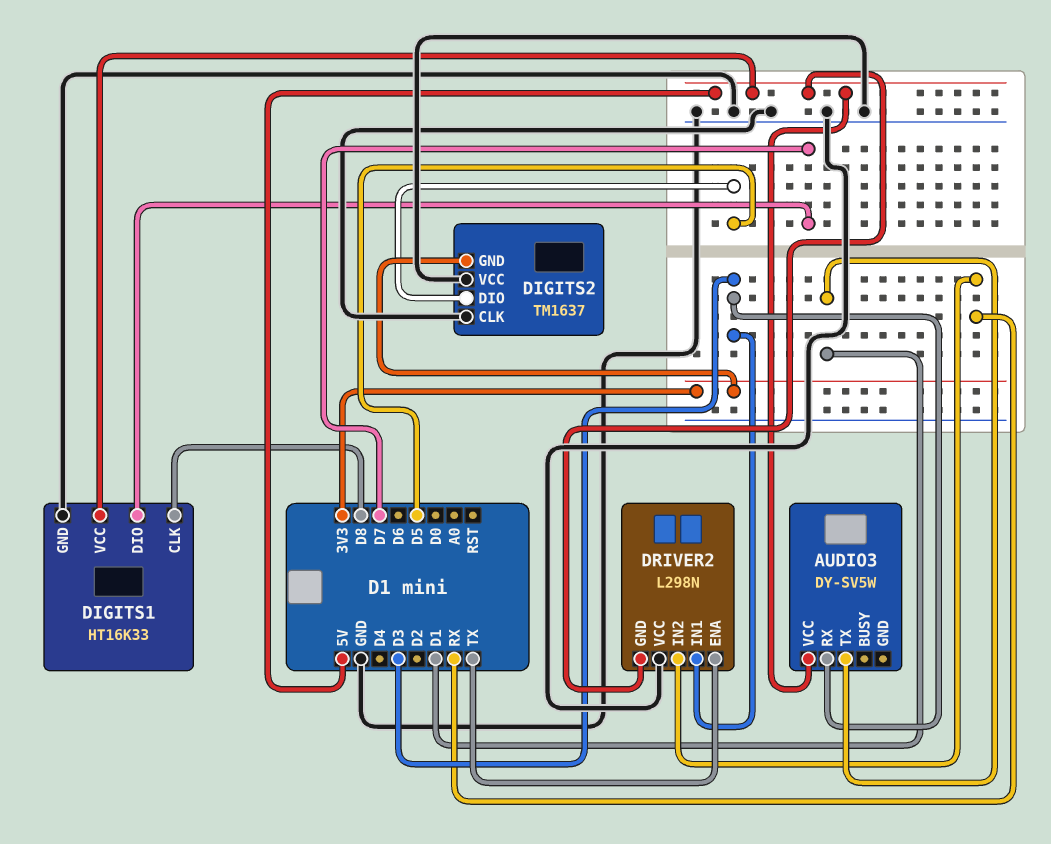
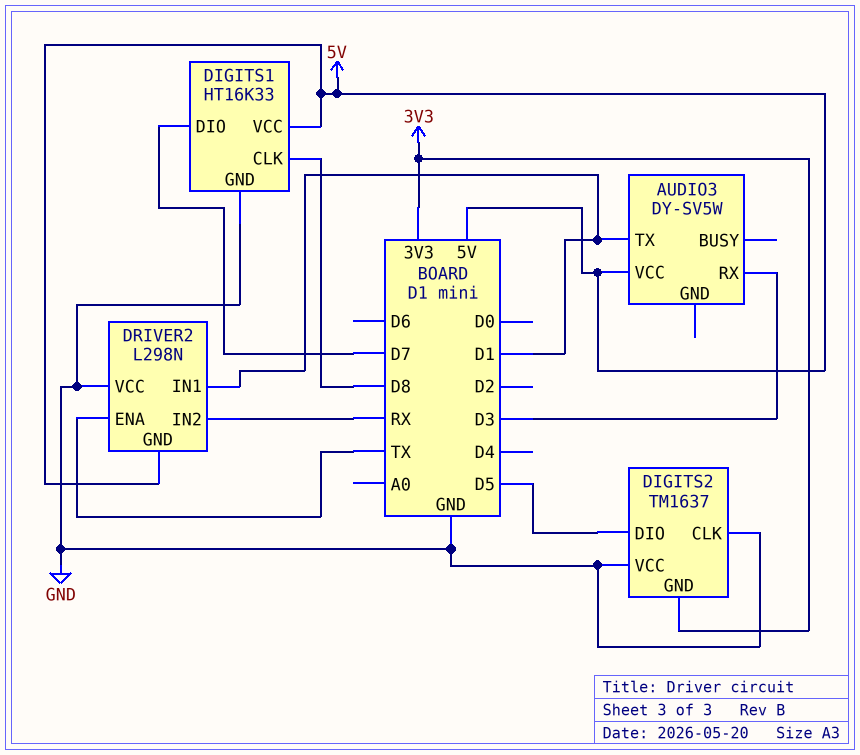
DRIVER2 pin IN1: D3 -> D1

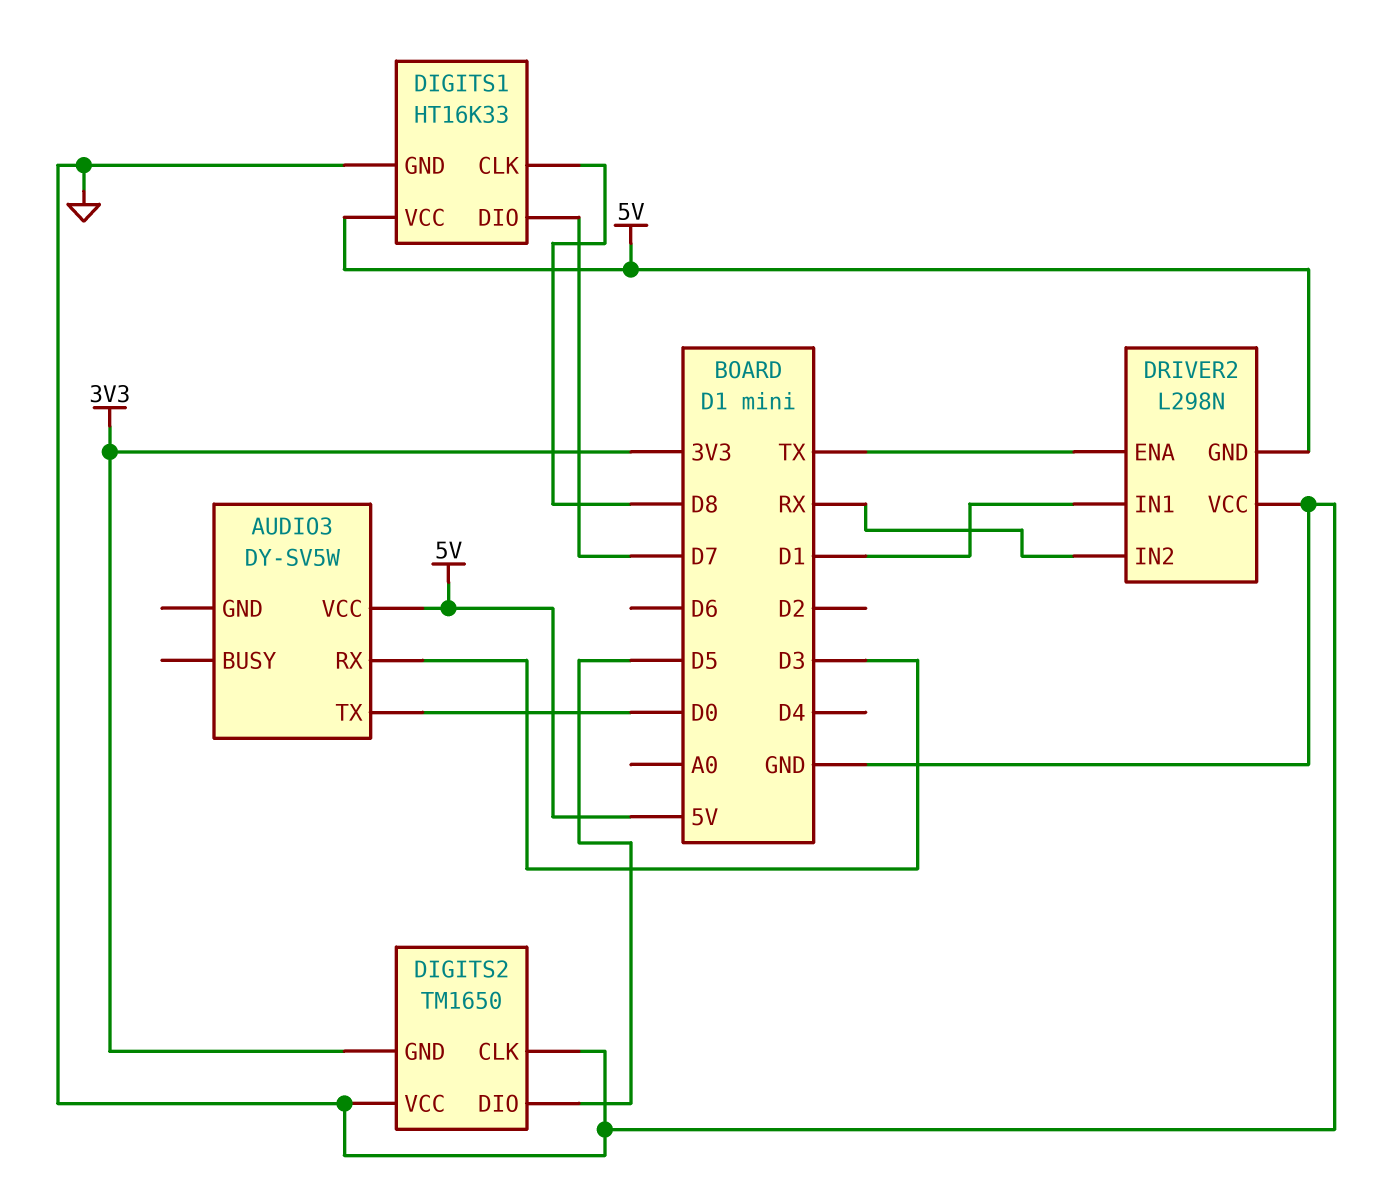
AUDIO3 pin TX: D1 -> D0
DIGITS2: TM1637 -> TM1650

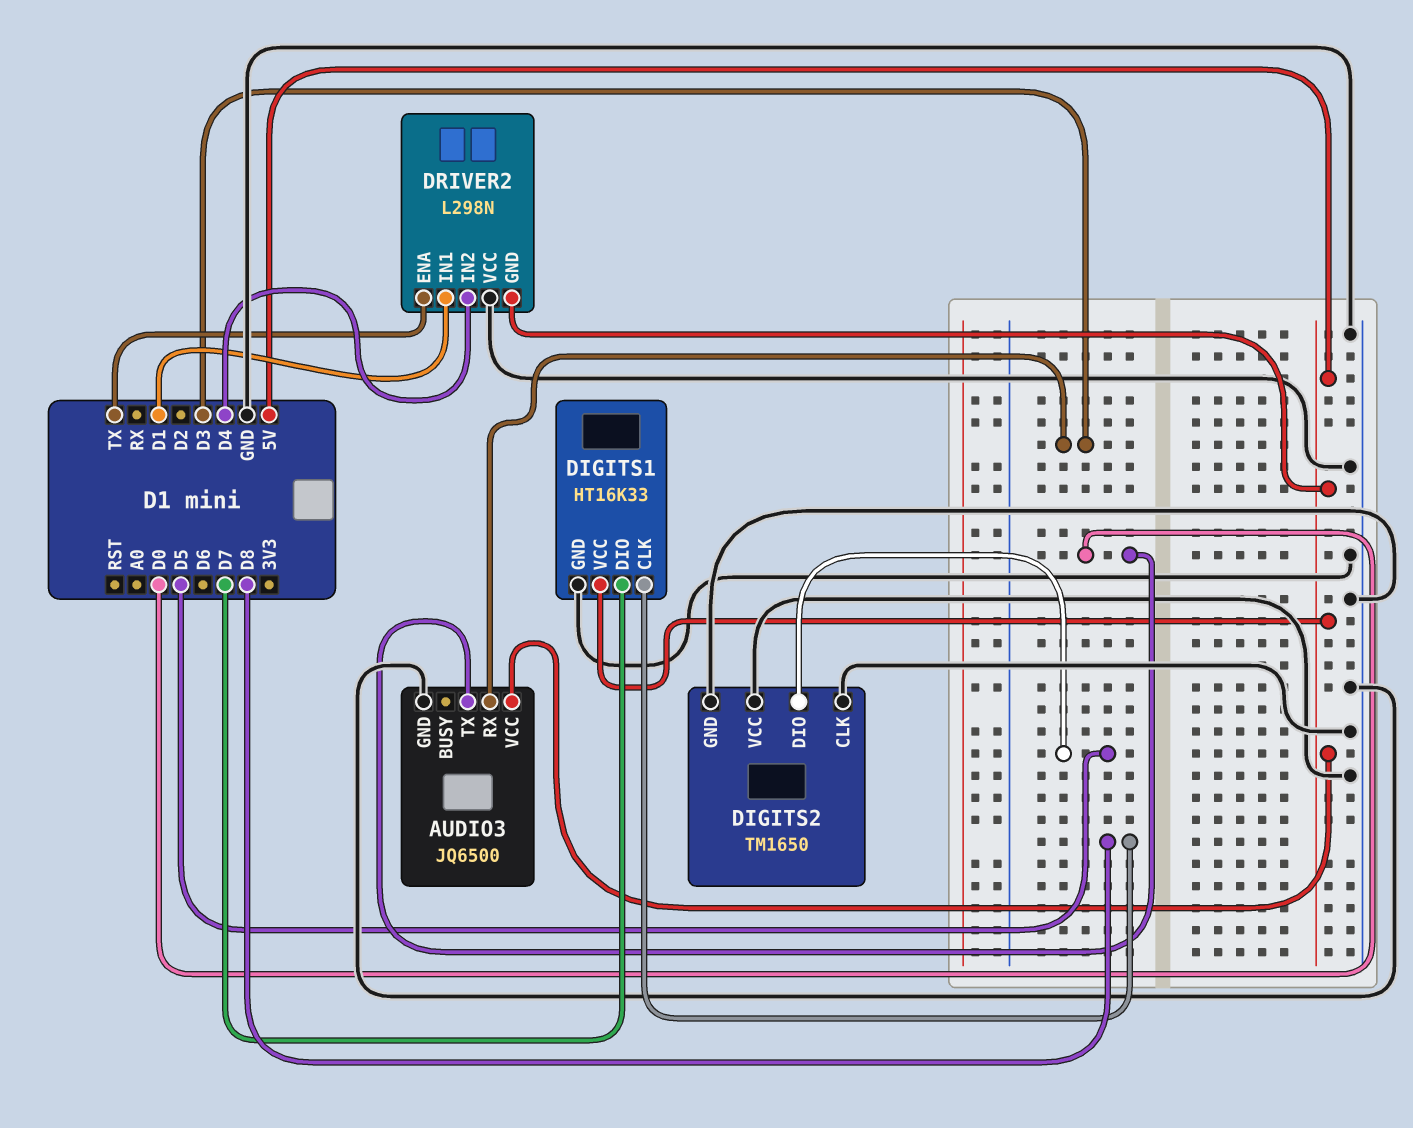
AUDIO3: DY-SV5W -> JQ6500
AUDIO3 pin GND: none -> GND
DIGITS2 pin GND: 3V3 -> GND
DRIVER2 pin IN2: RX -> D4

